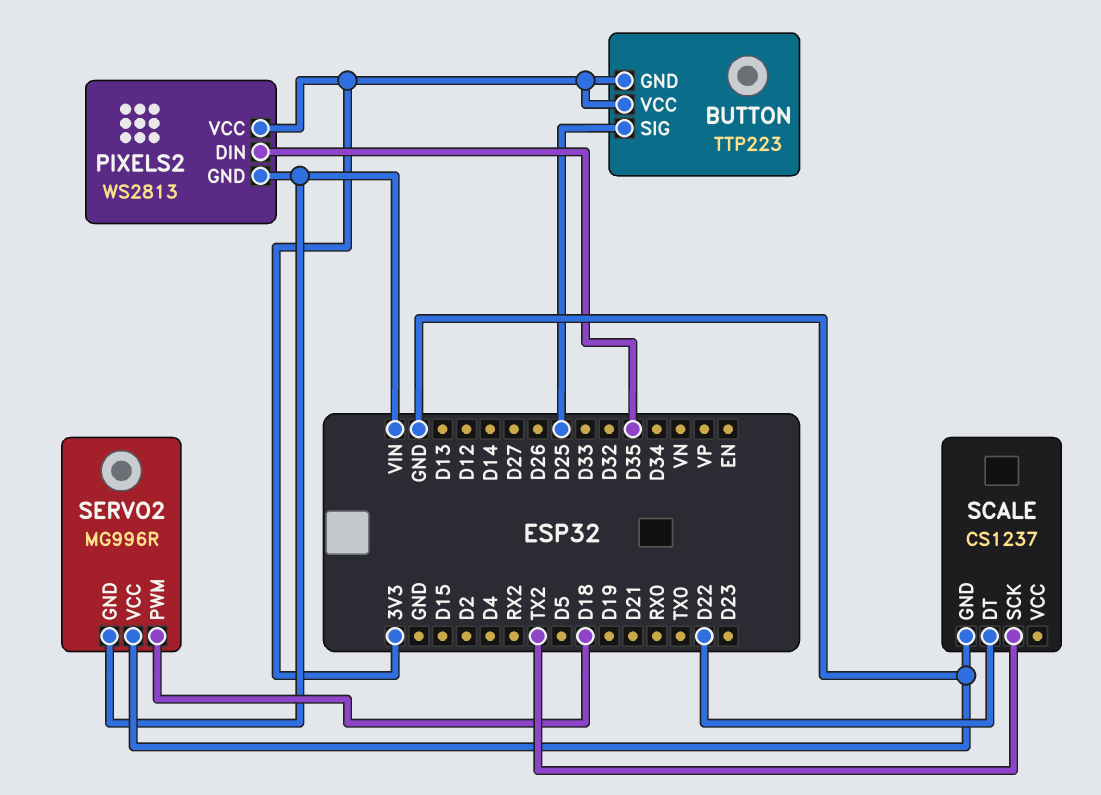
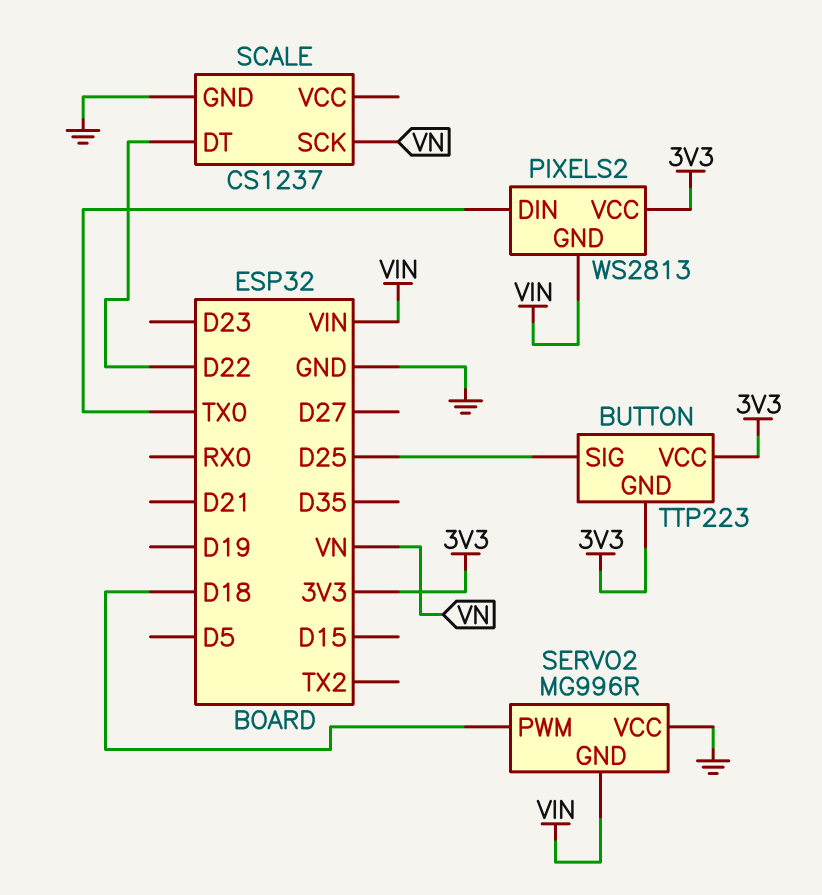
PIXELS2 pin DIN: D35 -> TX0
SCALE pin SCK: TX2 -> VN

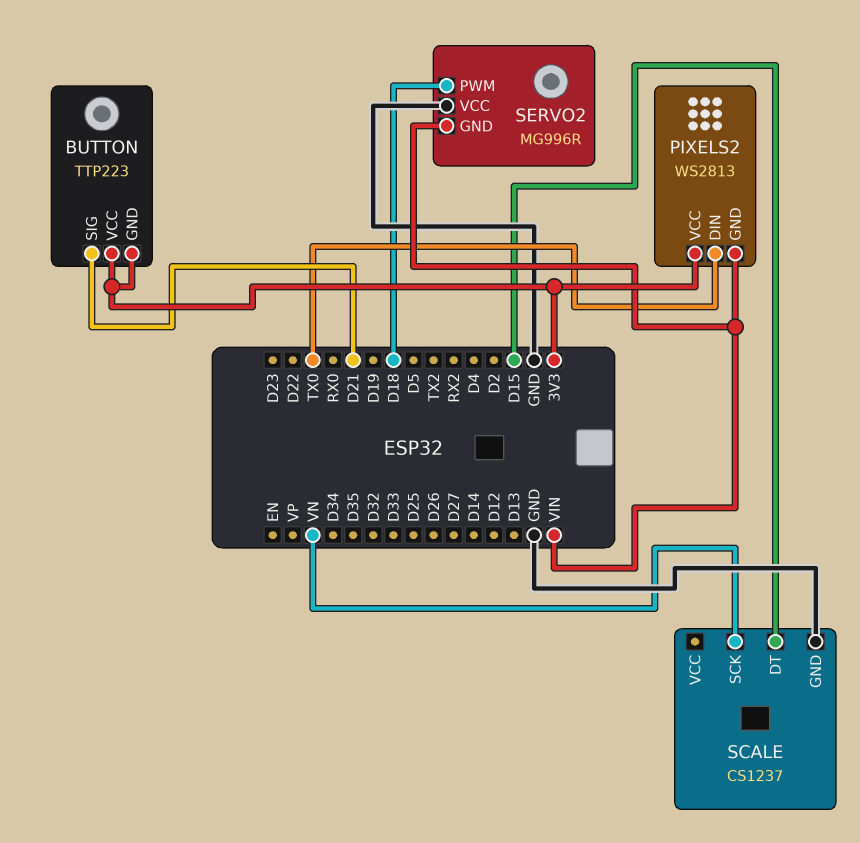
BUTTON pin SIG: D25 -> D21
SCALE pin DT: D22 -> D15

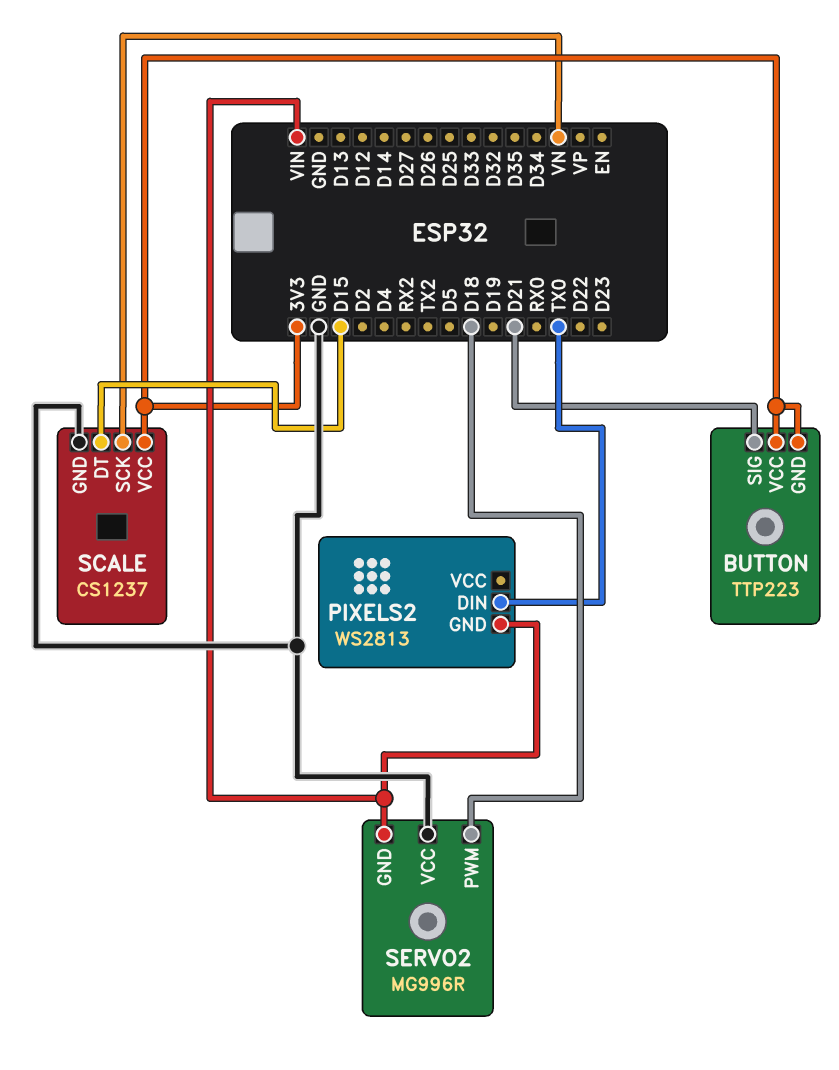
PIXELS2 pin VCC: 3V3 -> none
SCALE pin VCC: none -> 3V3

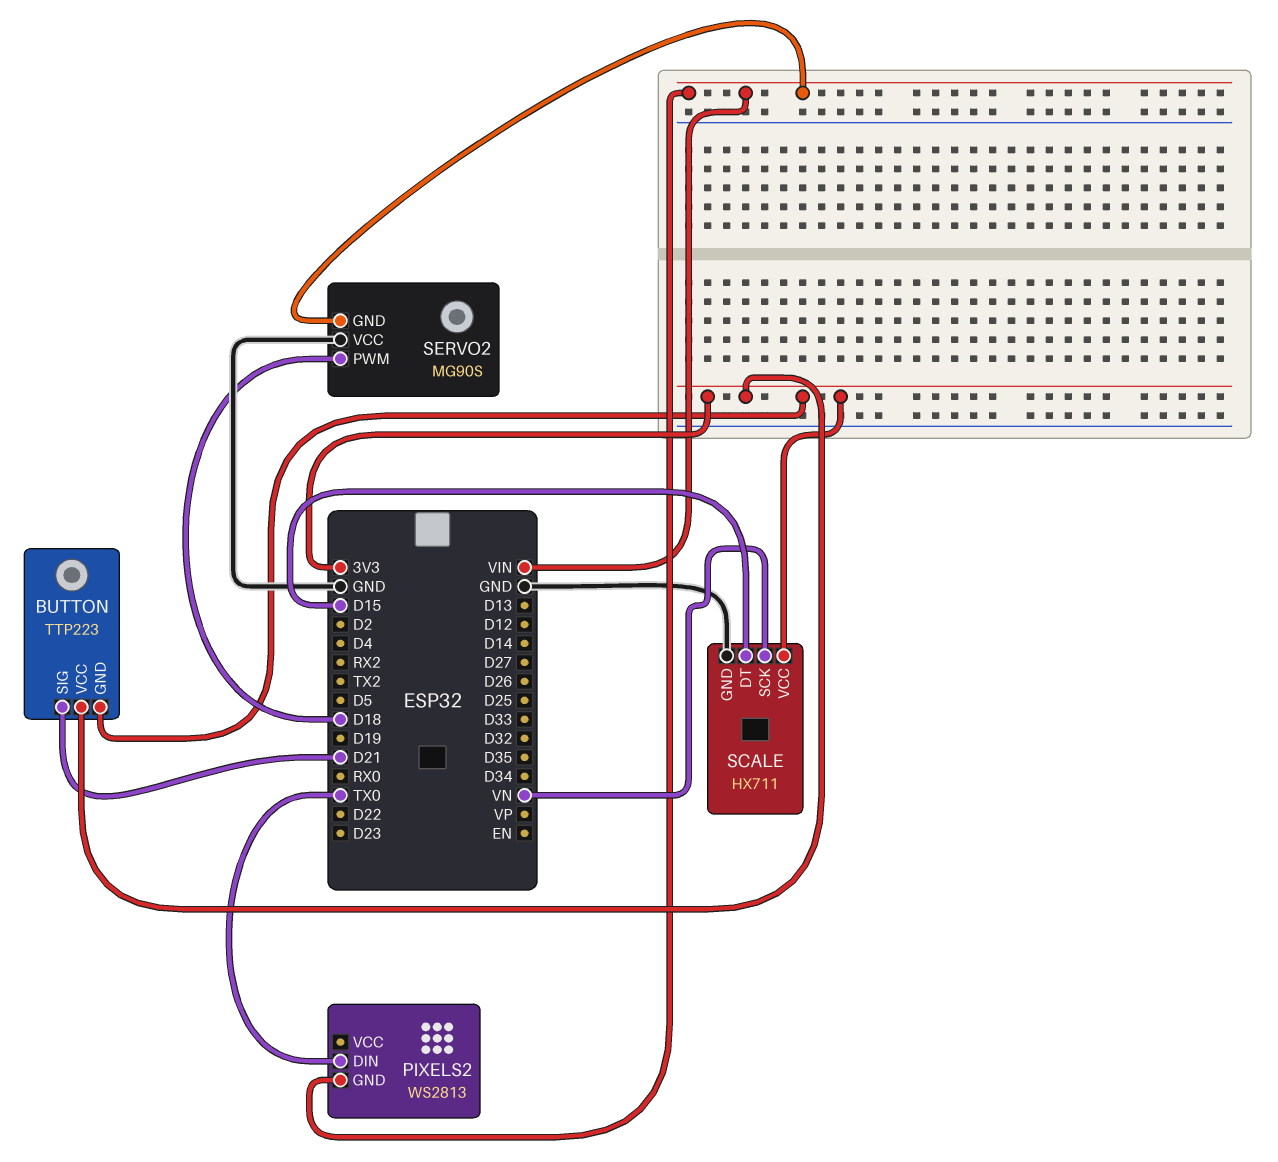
SCALE: CS1237 -> HX711
SERVO2: MG996R -> MG90S

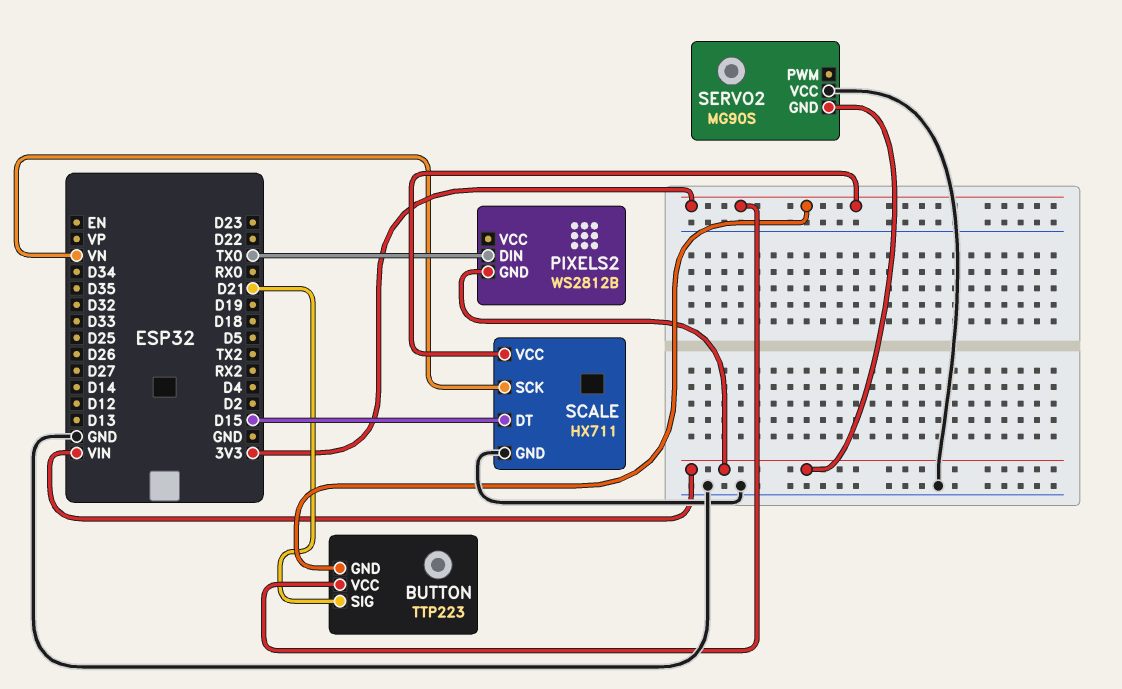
PIXELS2: WS2813 -> WS2812B
SERVO2 pin PWM: D18 -> none

